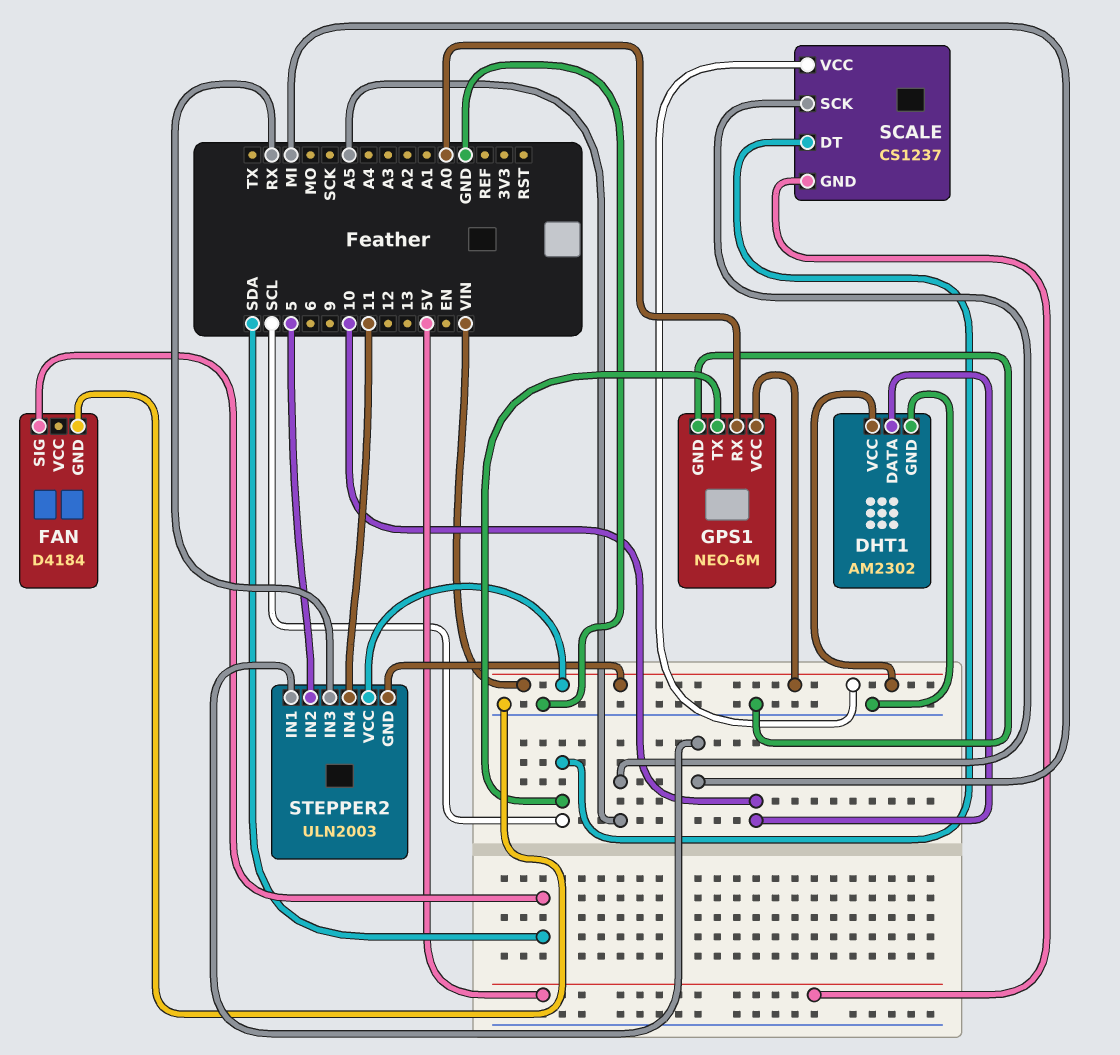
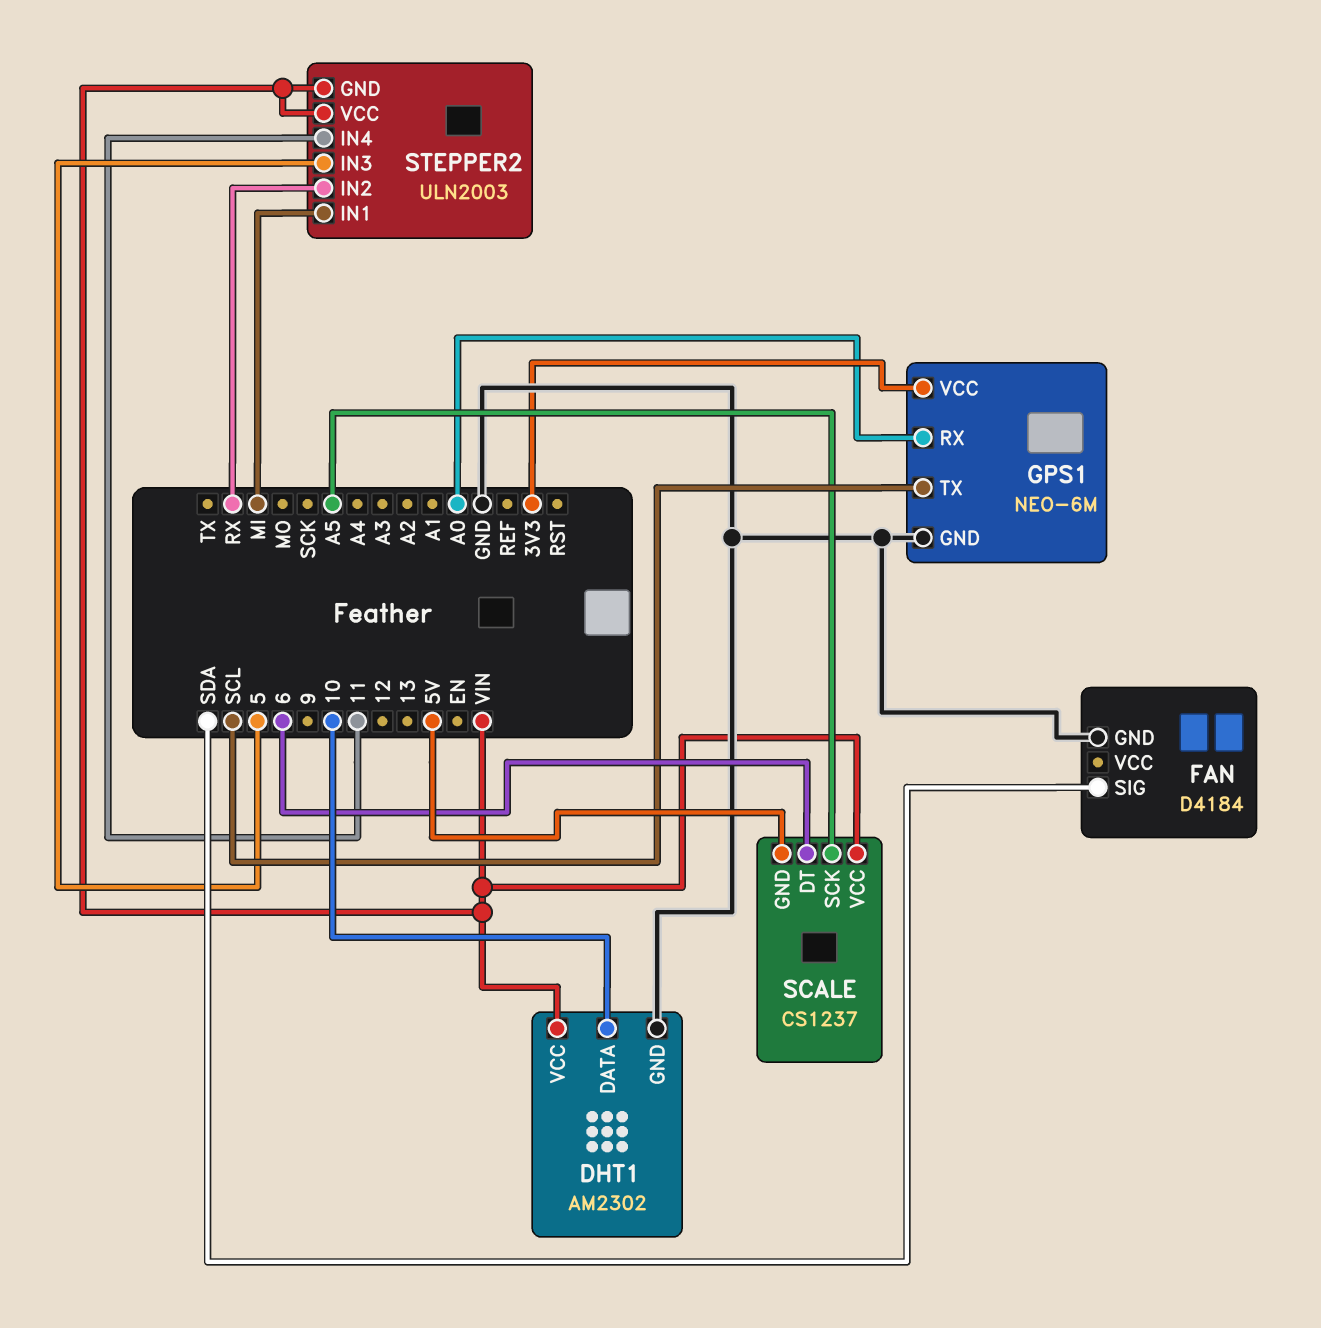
GPS1 pin VCC: VIN -> 3V3
SCALE pin DT: SCL -> 6
STEPPER2 pin IN2: 5 -> RX
STEPPER2 pin IN3: RX -> 5

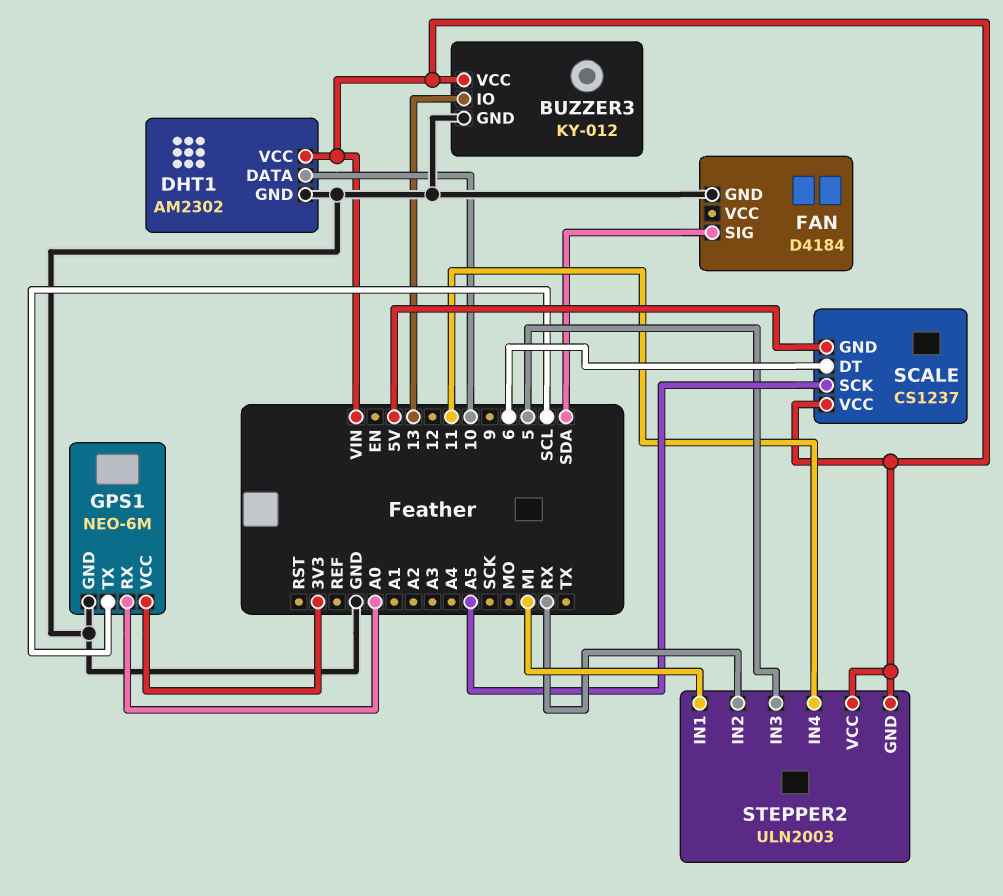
BUZZER3: none -> KY-012
BUZZER3 pin GND: none -> GND
BUZZER3 pin IO: none -> 13
BUZZER3 pin VCC: none -> VIN

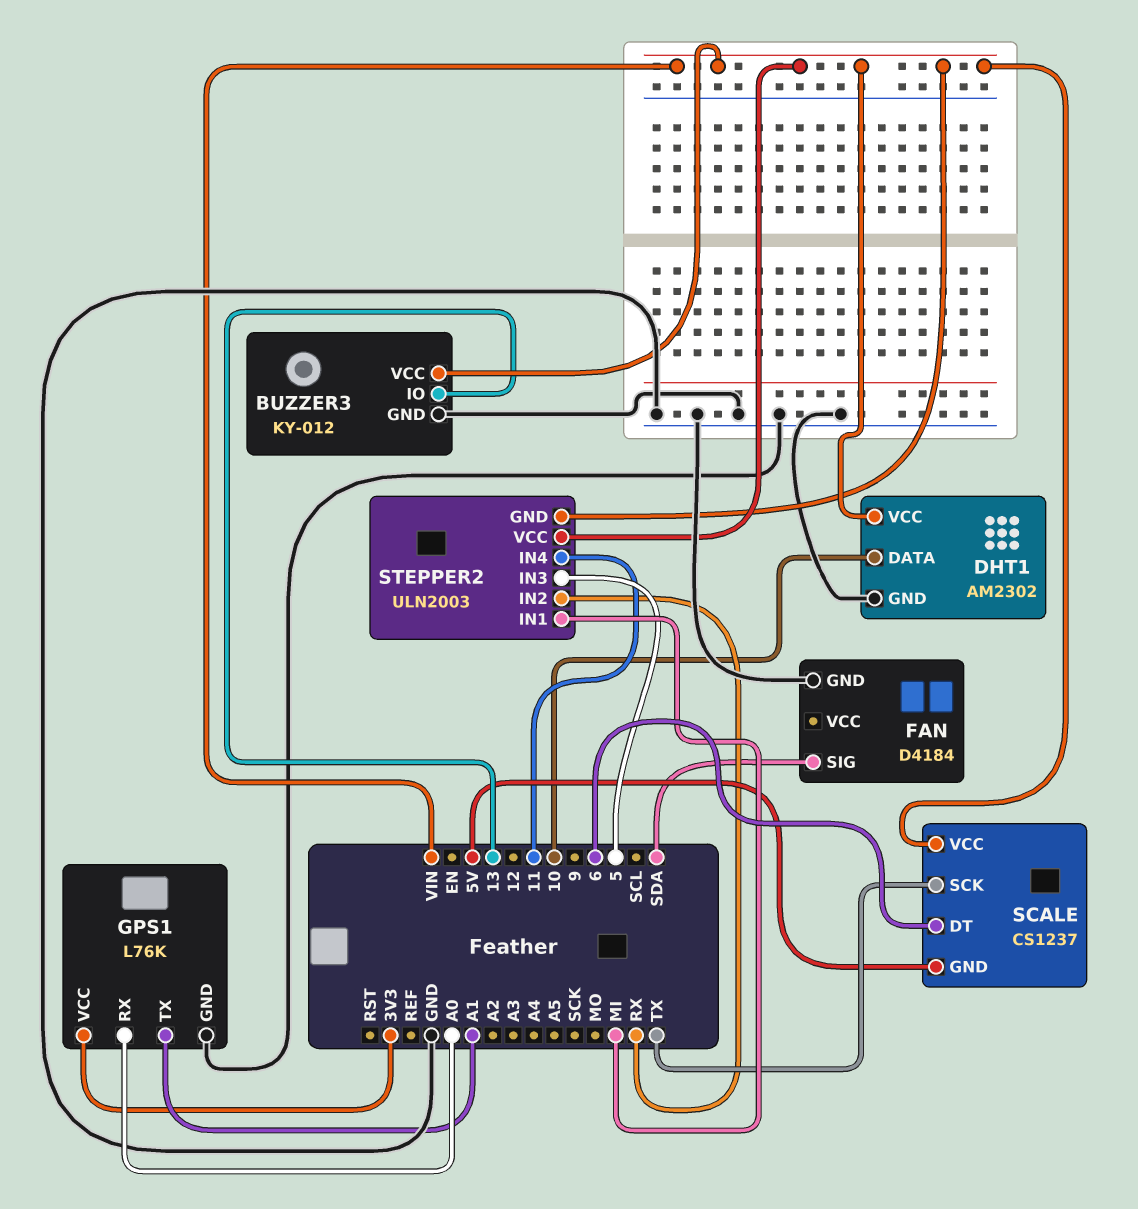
GPS1: NEO-6M -> L76K
GPS1 pin TX: SCL -> A1
SCALE pin SCK: A5 -> TX

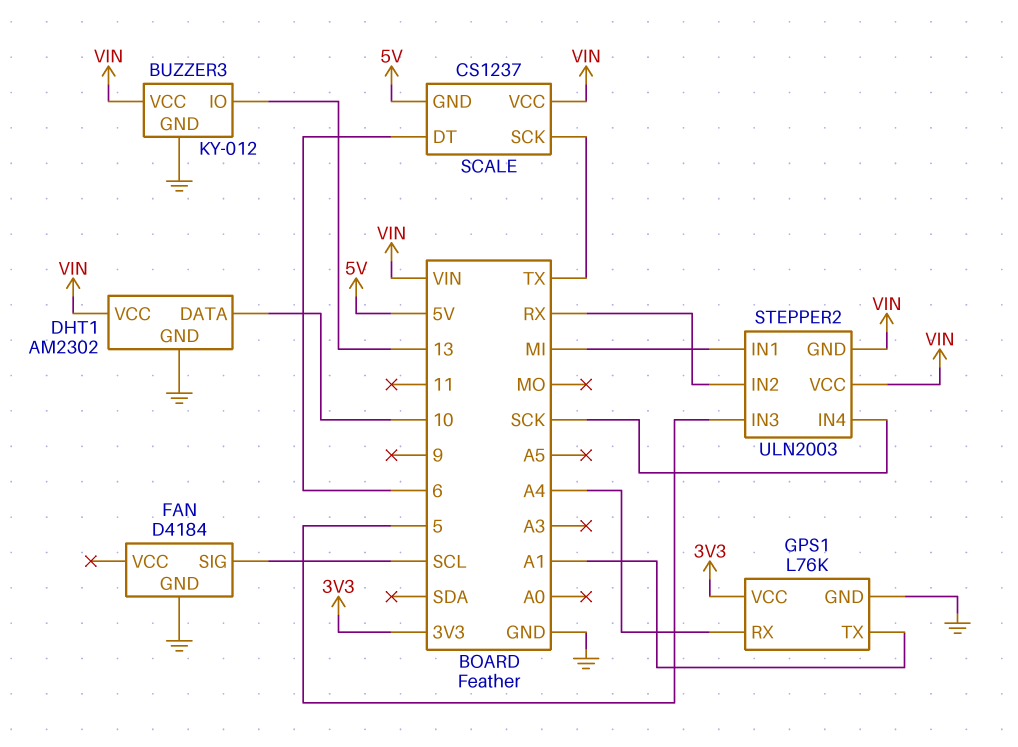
FAN pin SIG: SDA -> SCL
GPS1 pin RX: A0 -> A4
STEPPER2 pin IN4: 11 -> SCK

